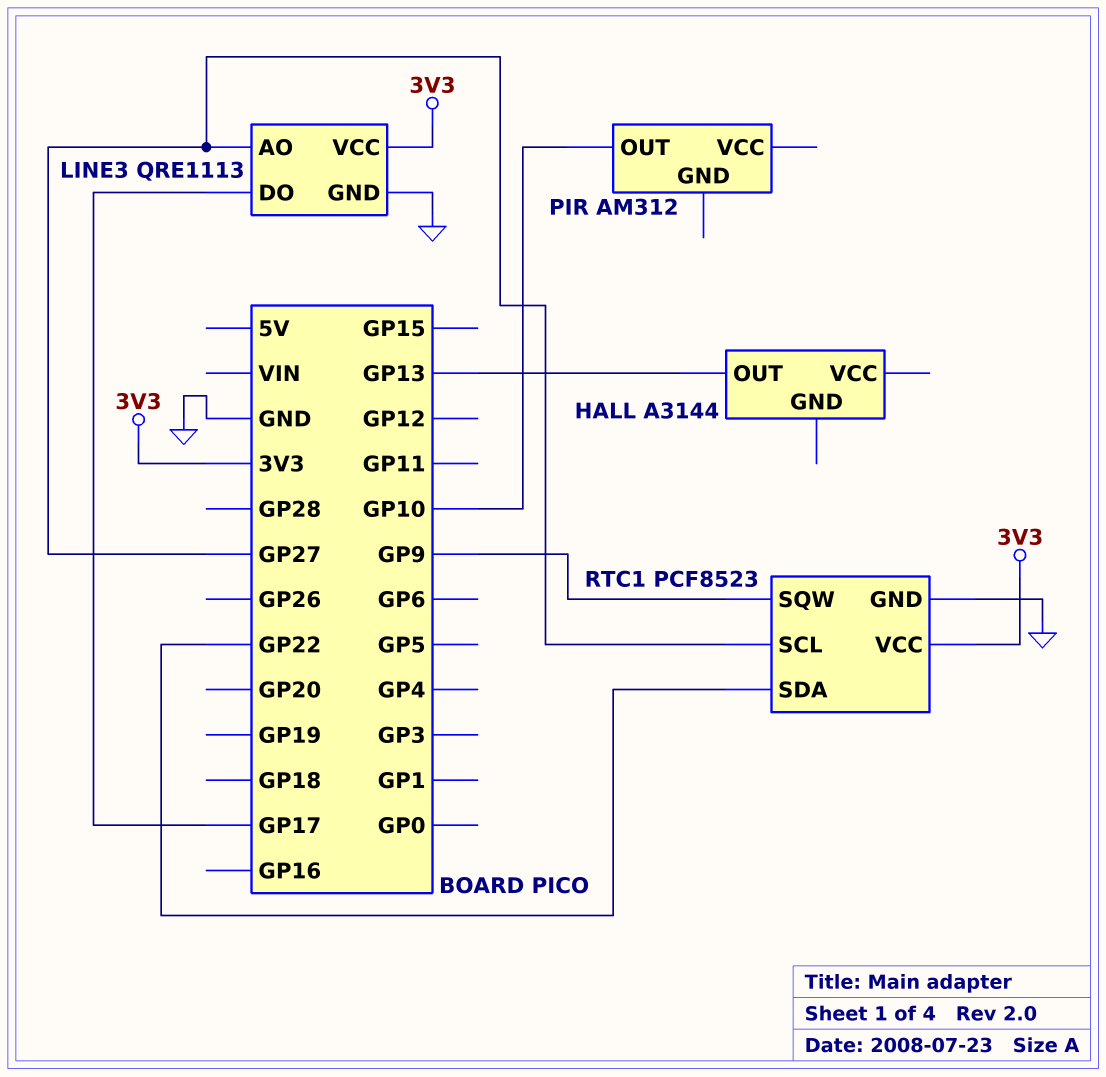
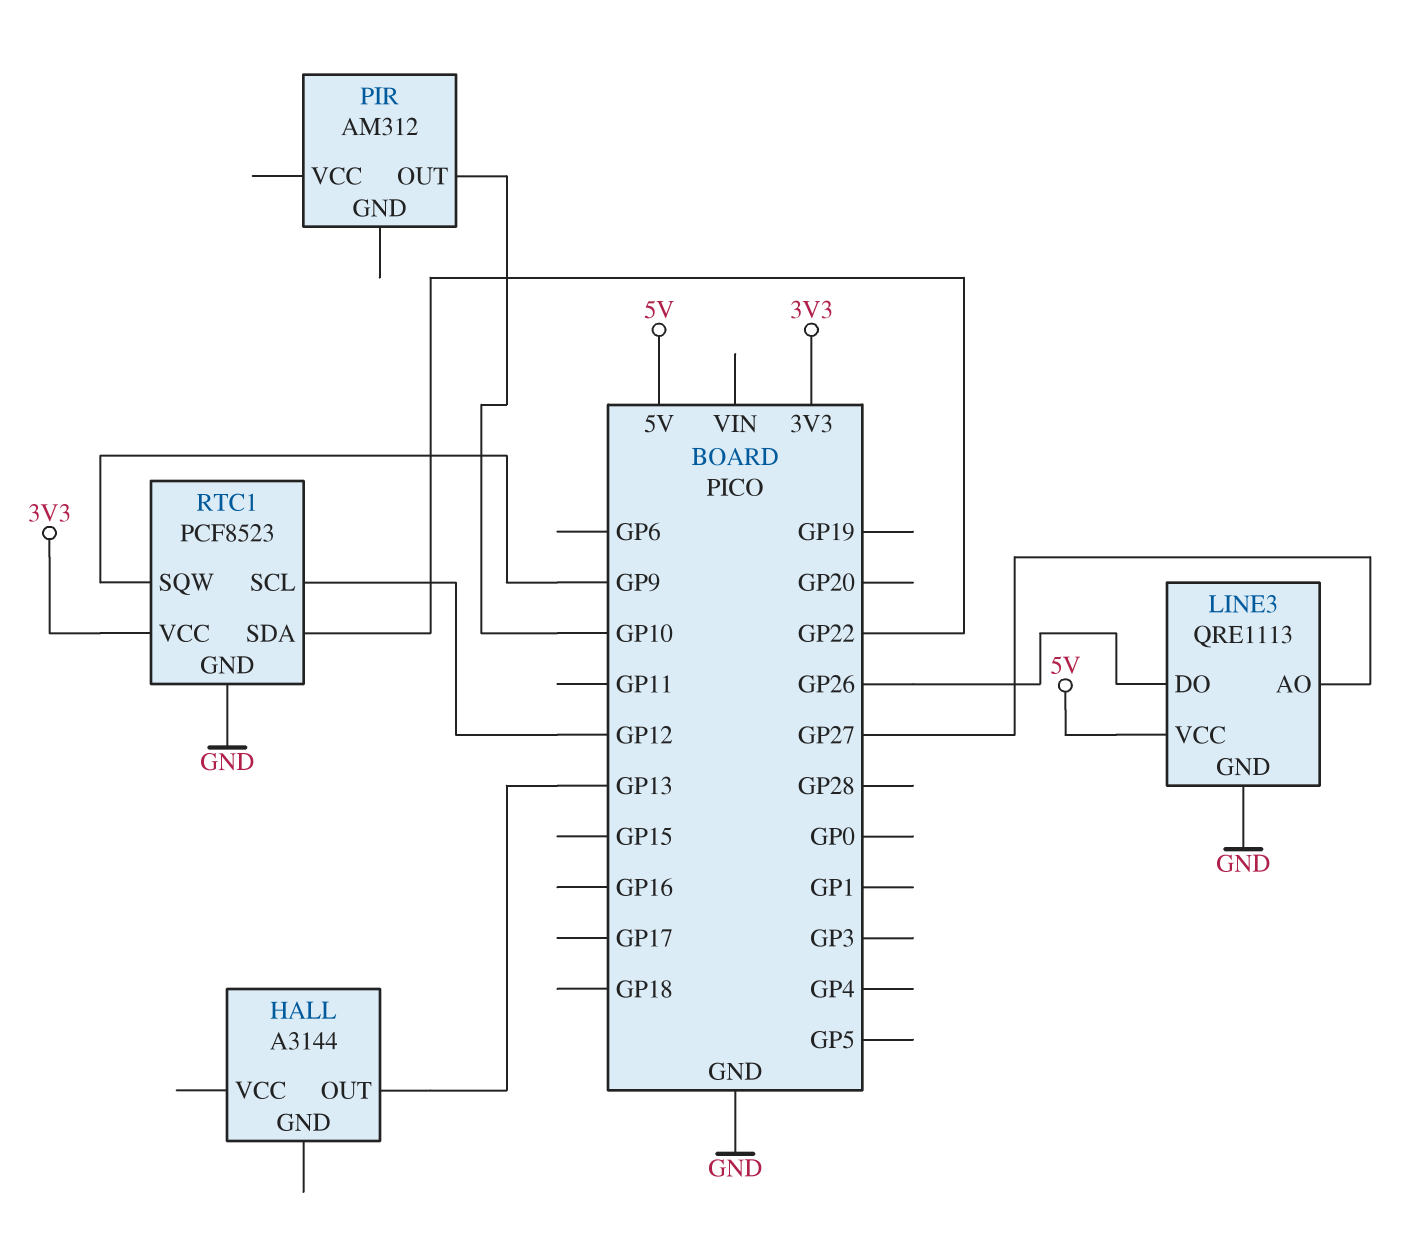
LINE3 pin DO: GP17 -> GP26
LINE3 pin VCC: 3V3 -> 5V
RTC1 pin SCL: GP27 -> GP12

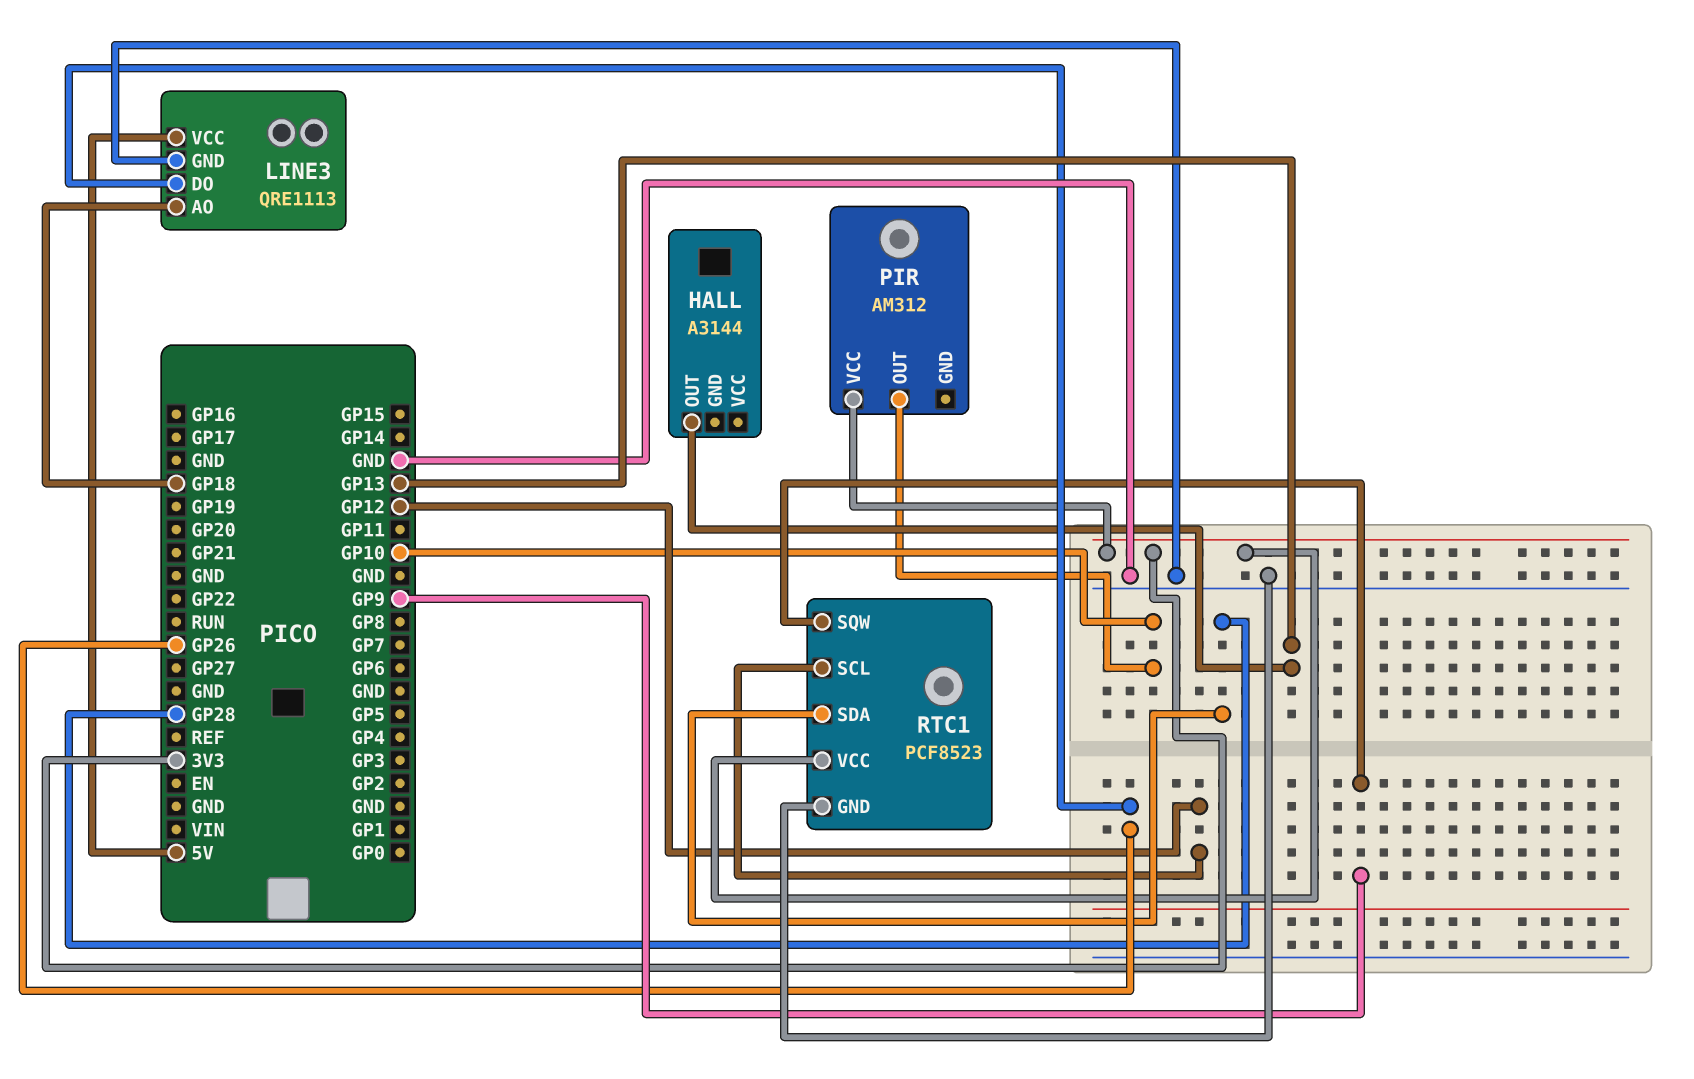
LINE3 pin AO: GP27 -> GP18
PIR pin VCC: none -> 3V3
RTC1 pin SDA: GP22 -> GP28

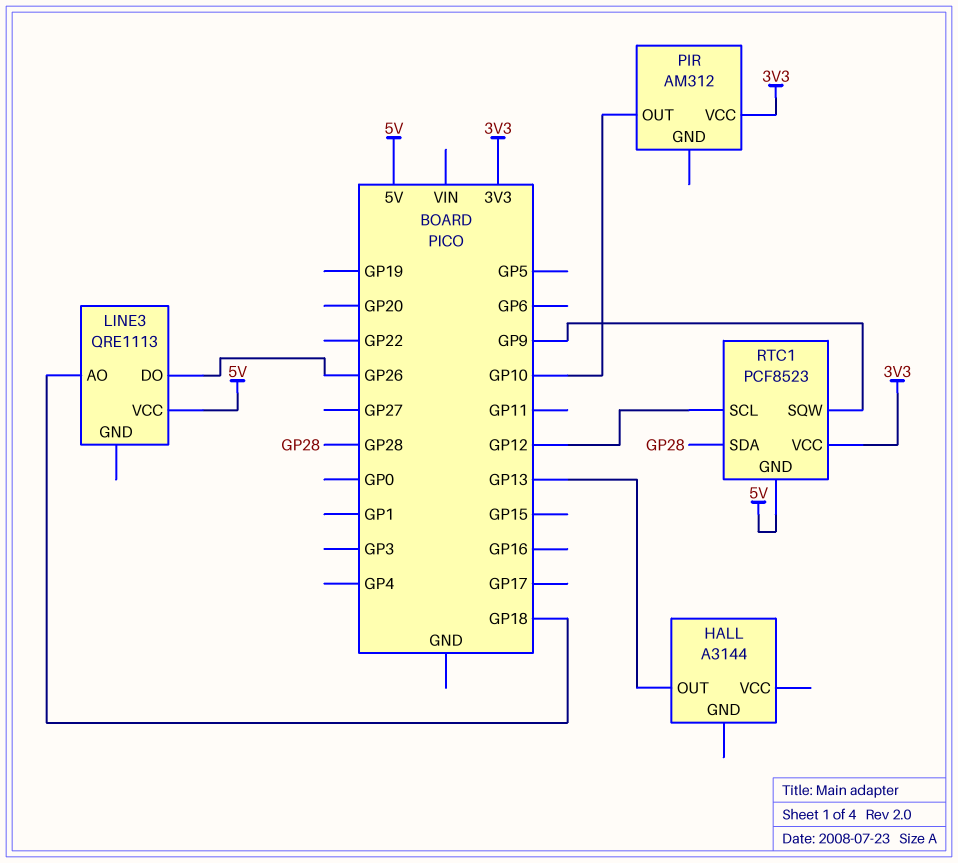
LINE3 pin GND: GND -> none
RTC1 pin GND: GND -> 5V

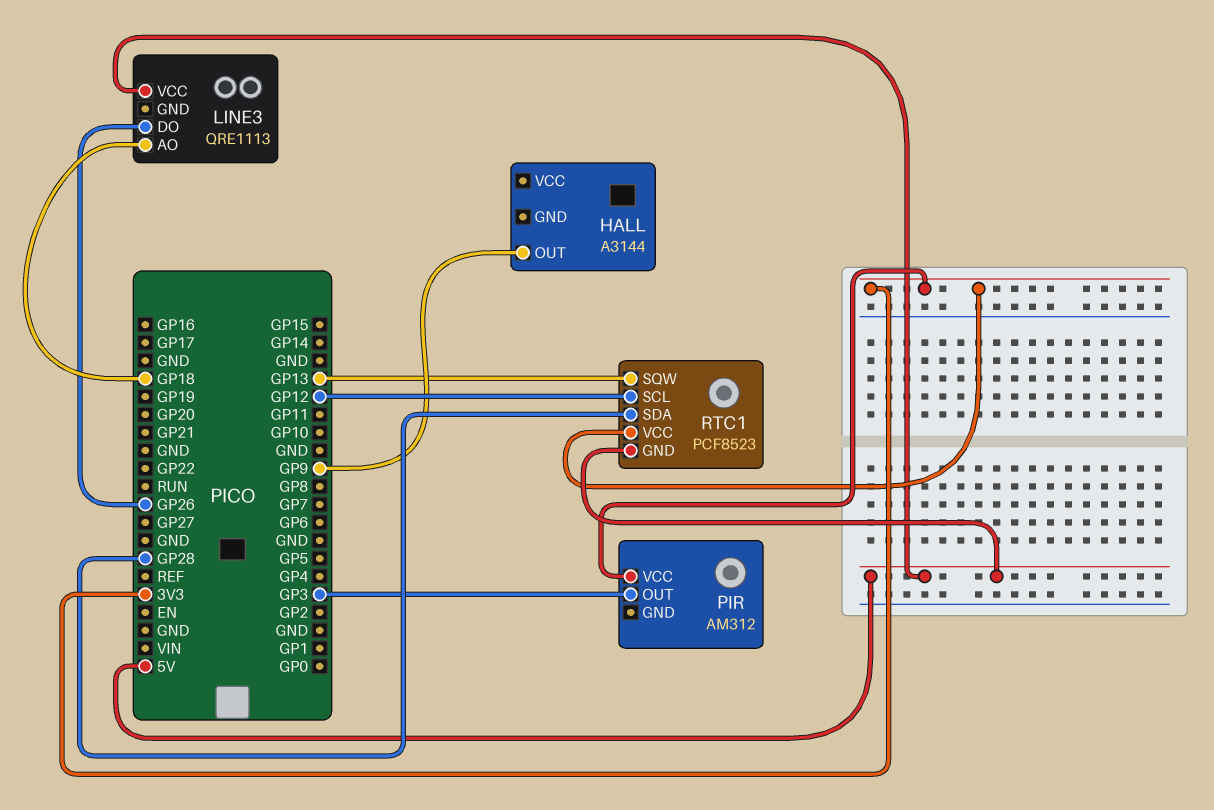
HALL pin OUT: GP13 -> GP9
PIR pin OUT: GP10 -> GP3
RTC1 pin SQW: GP9 -> GP13

